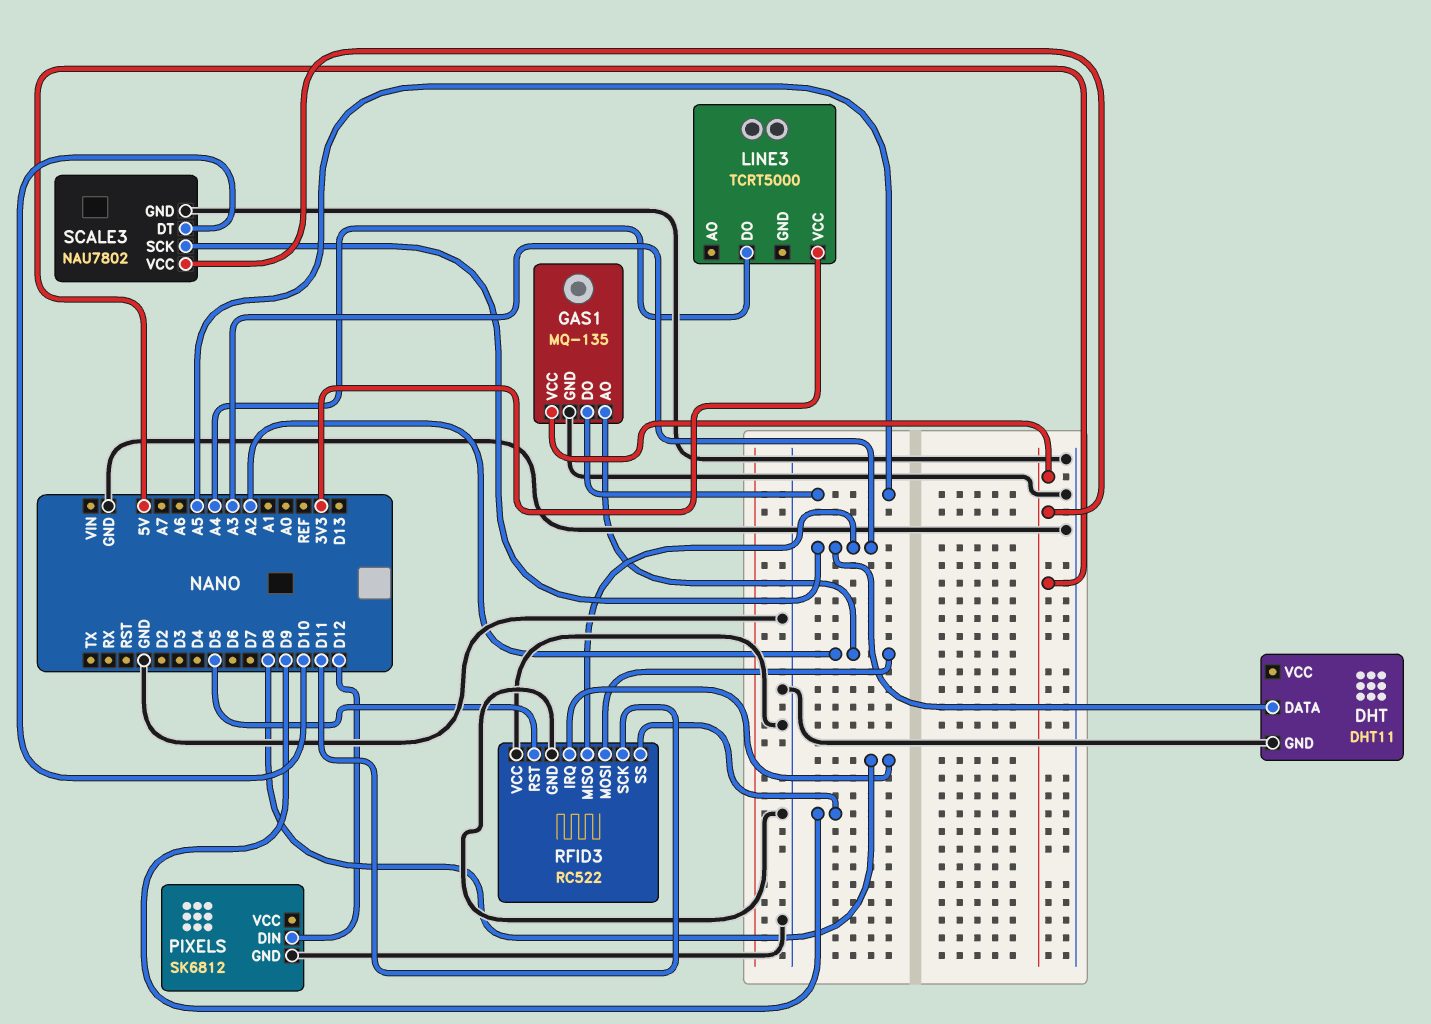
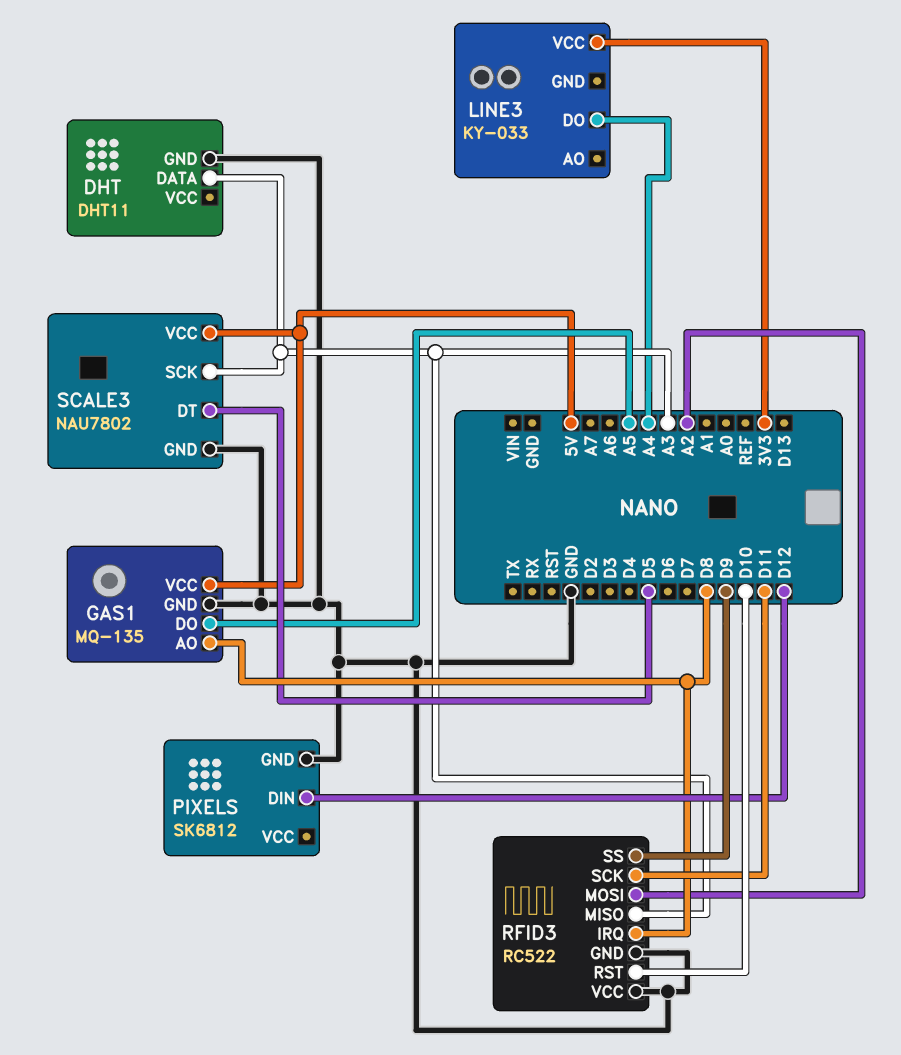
GAS1 pin AO: A2 -> D8
LINE3: TCRT5000 -> KY-033
RFID3 pin RST: D5 -> D10
SCALE3 pin DT: D10 -> D5

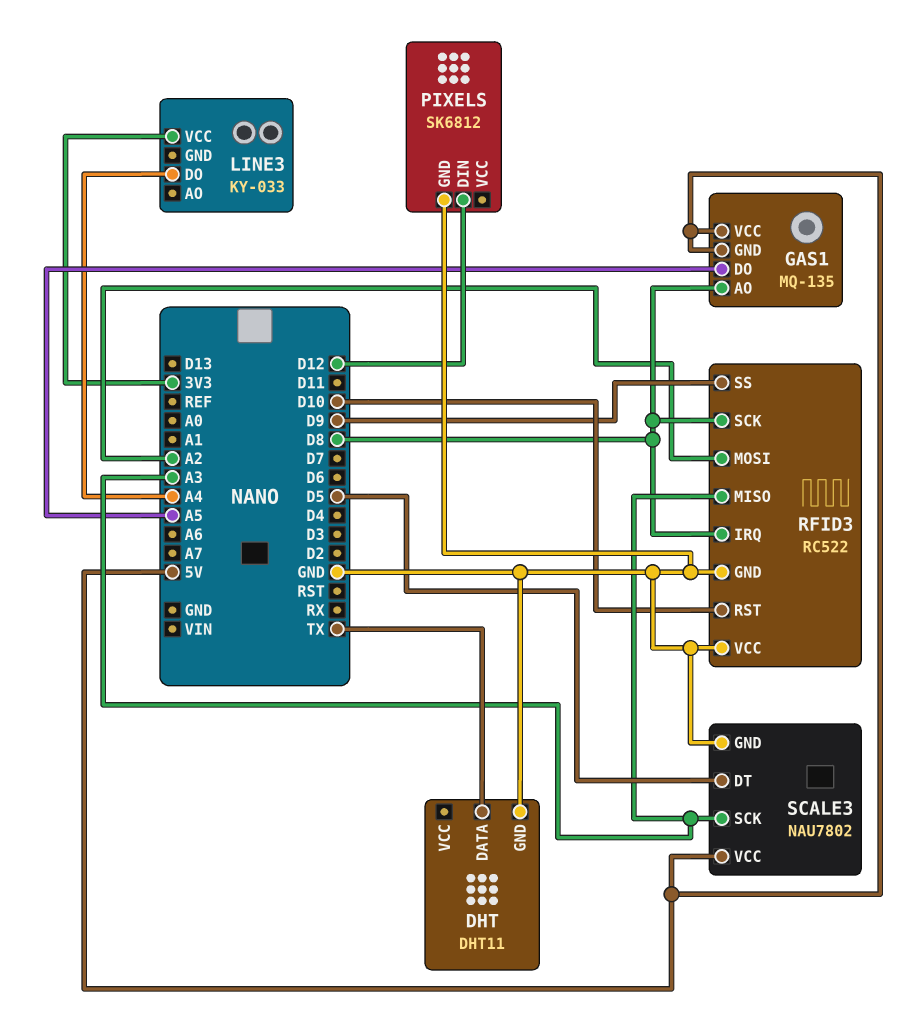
DHT pin DATA: A3 -> TX
GAS1 pin GND: GND -> 5V
RFID3 pin SCK: D11 -> D8

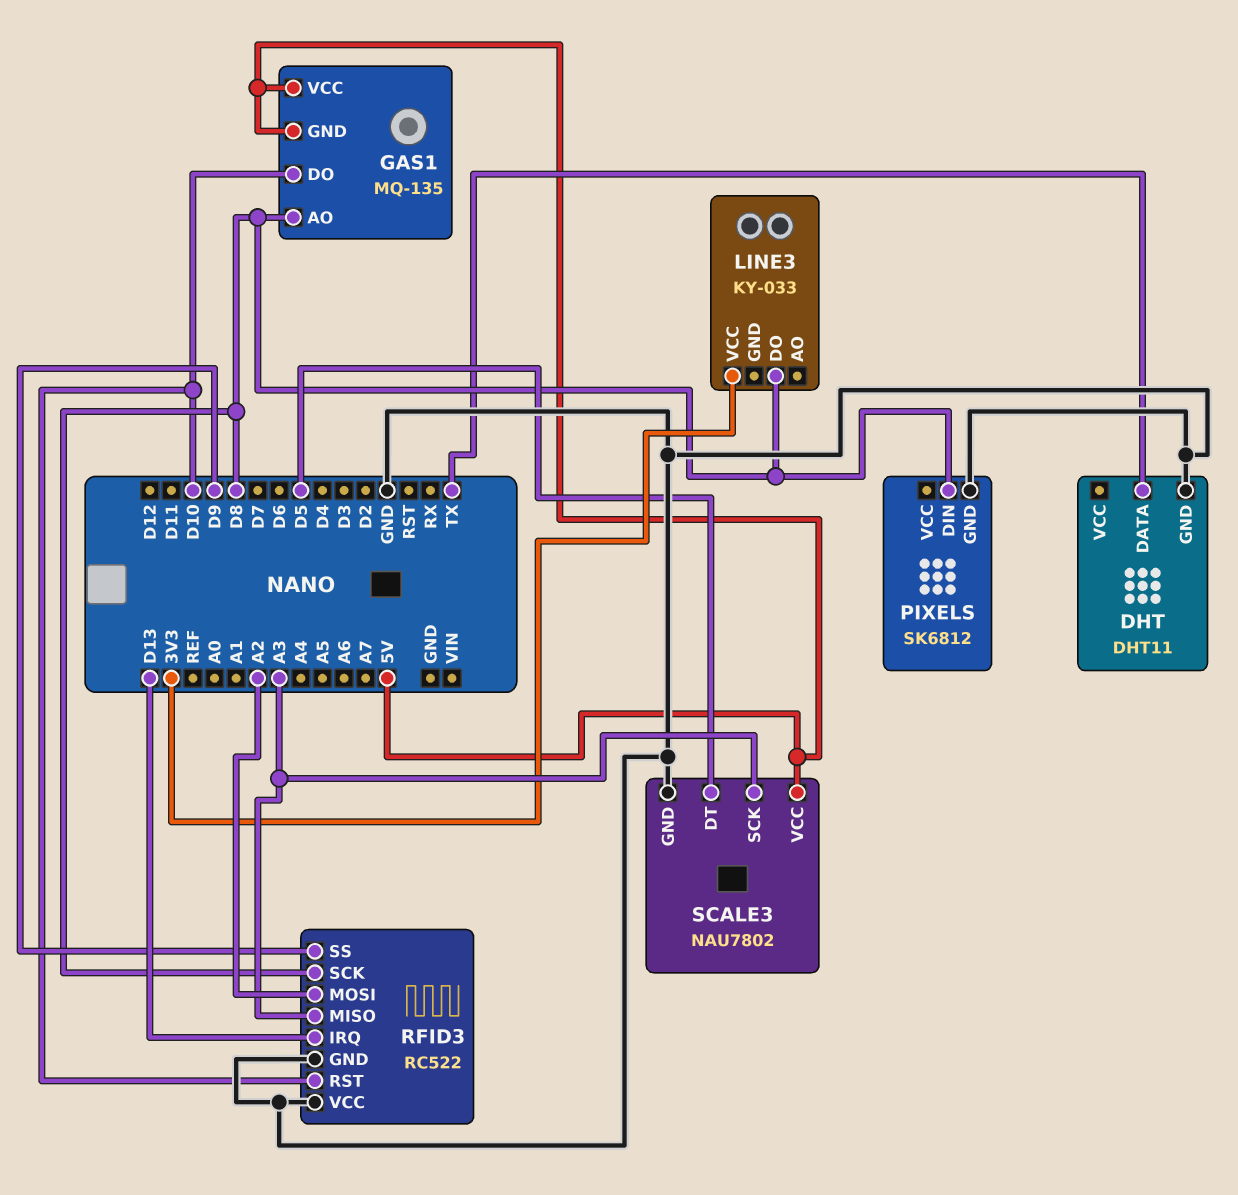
GAS1 pin DO: A5 -> D10
LINE3 pin DO: A4 -> D8
PIXELS pin DIN: D12 -> D8
RFID3 pin IRQ: D8 -> D13

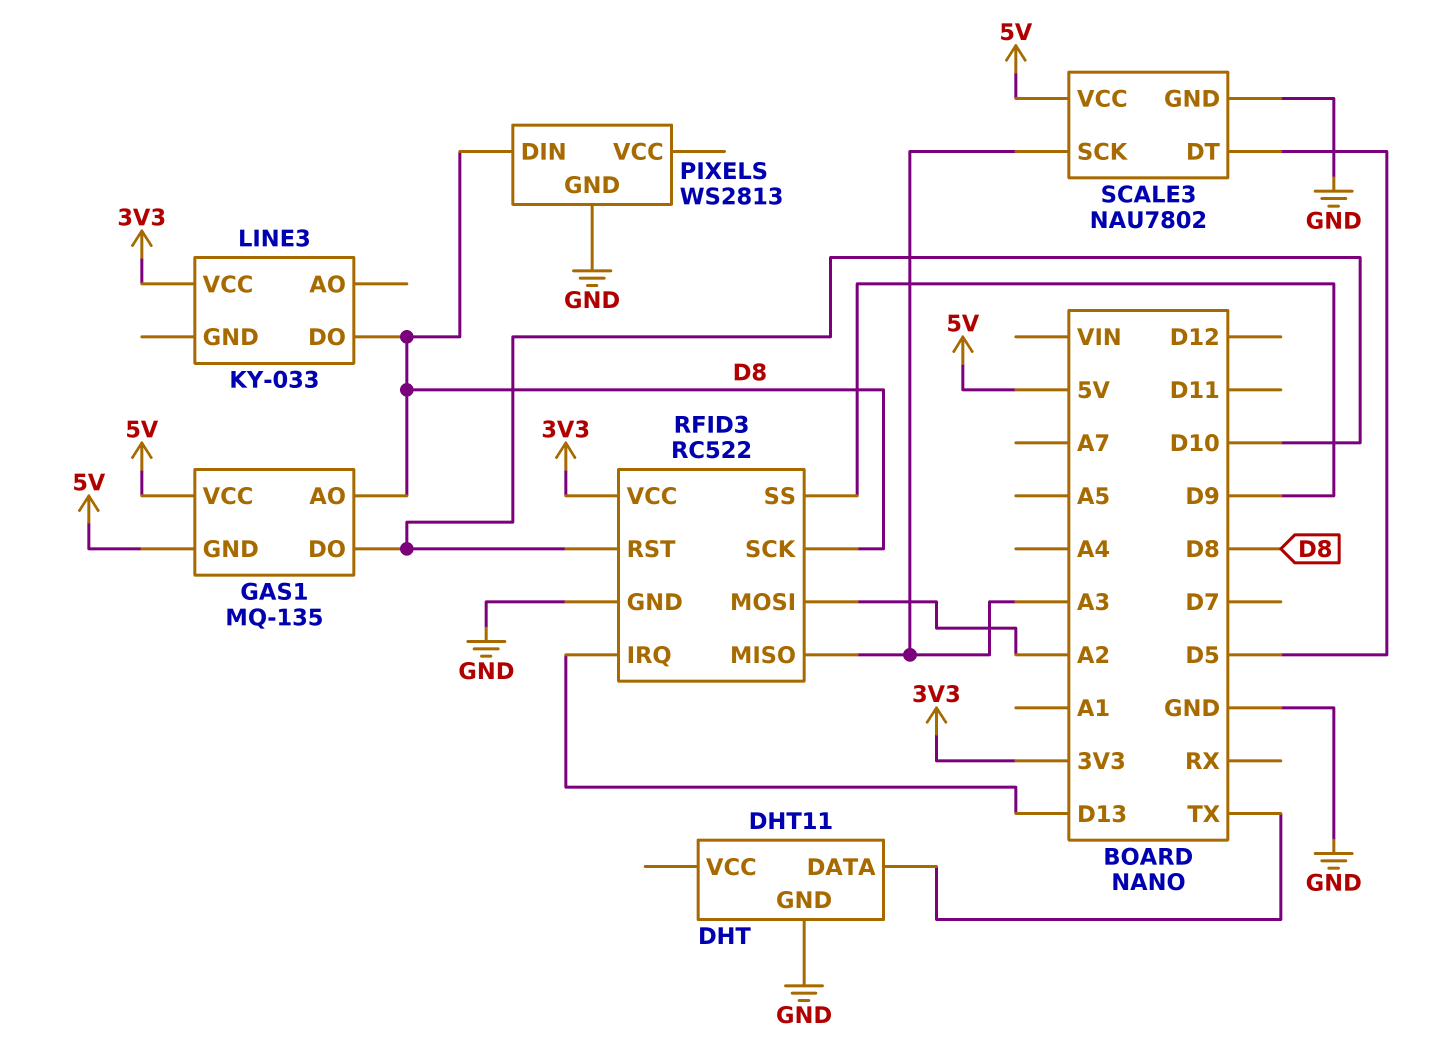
PIXELS: SK6812 -> WS2813
RFID3 pin VCC: GND -> 3V3

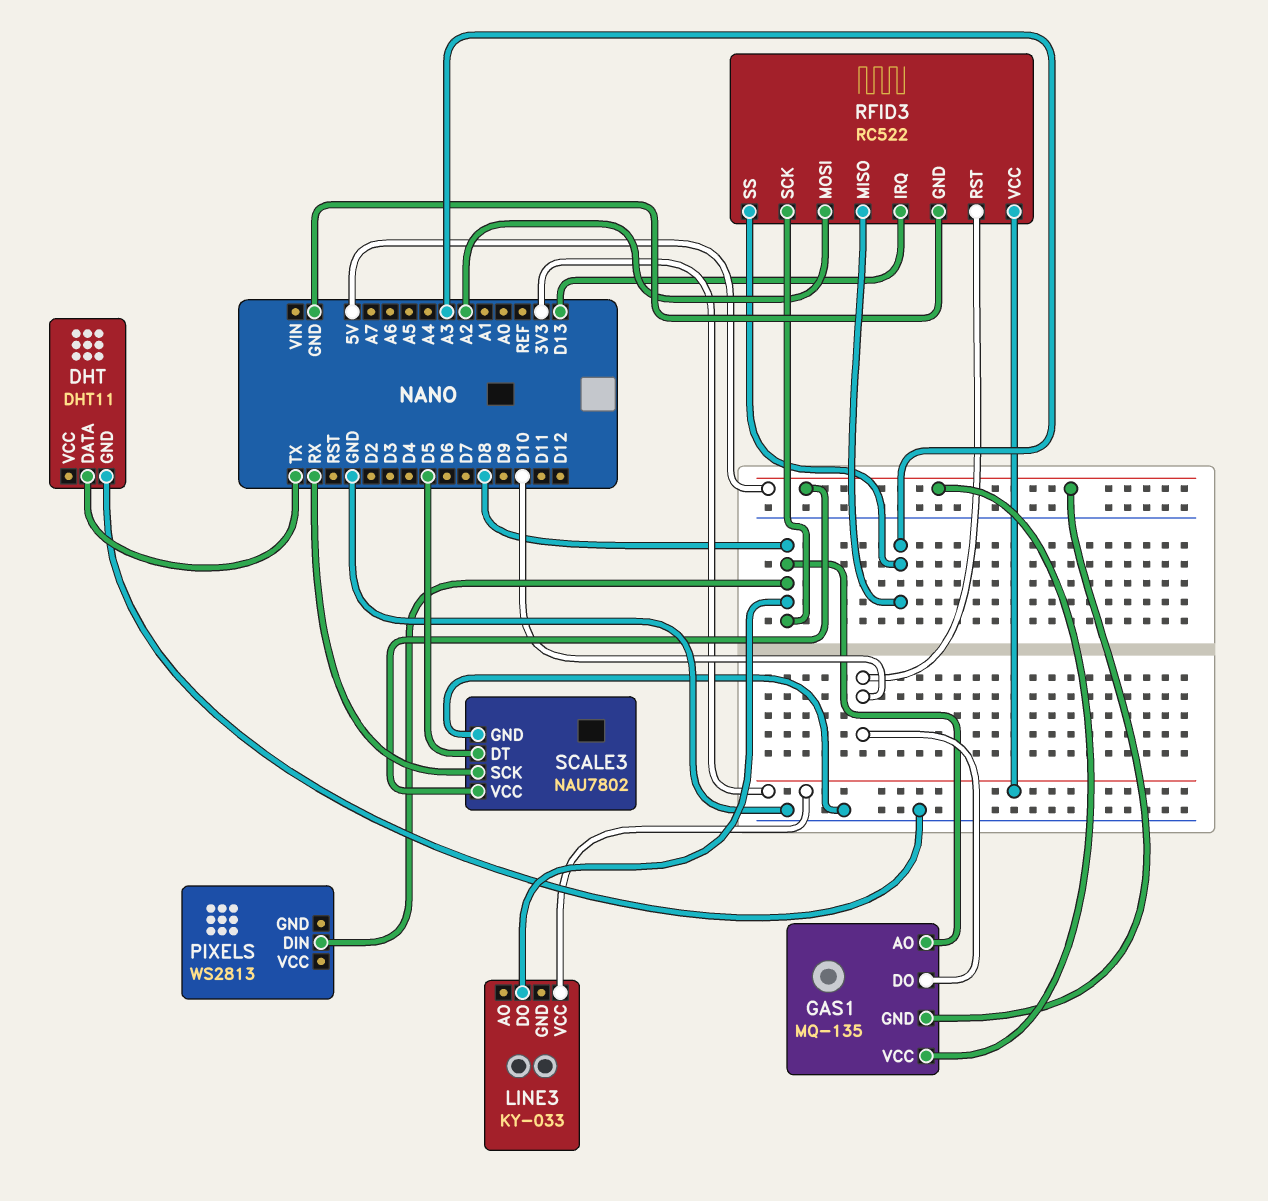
PIXELS pin GND: GND -> none
RFID3 pin SS: D9 -> A3
SCALE3 pin SCK: A3 -> RX

